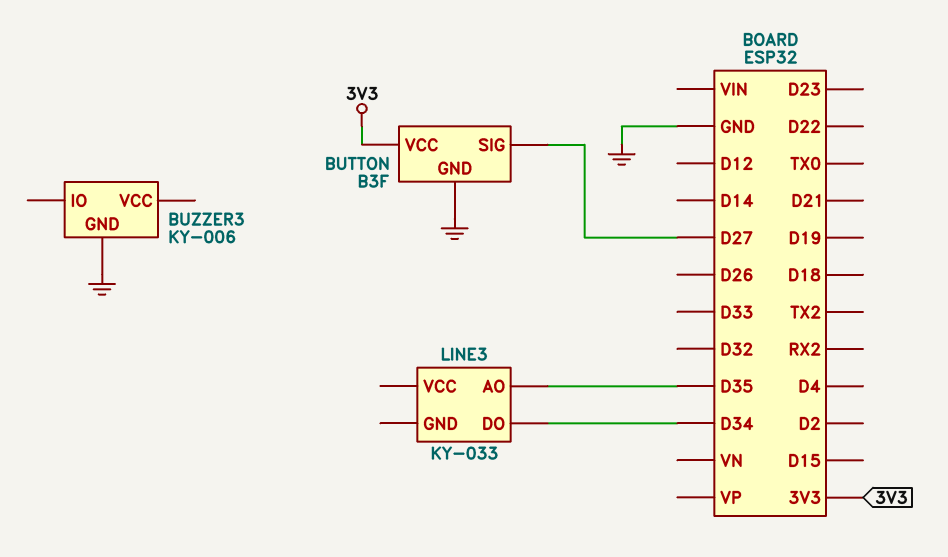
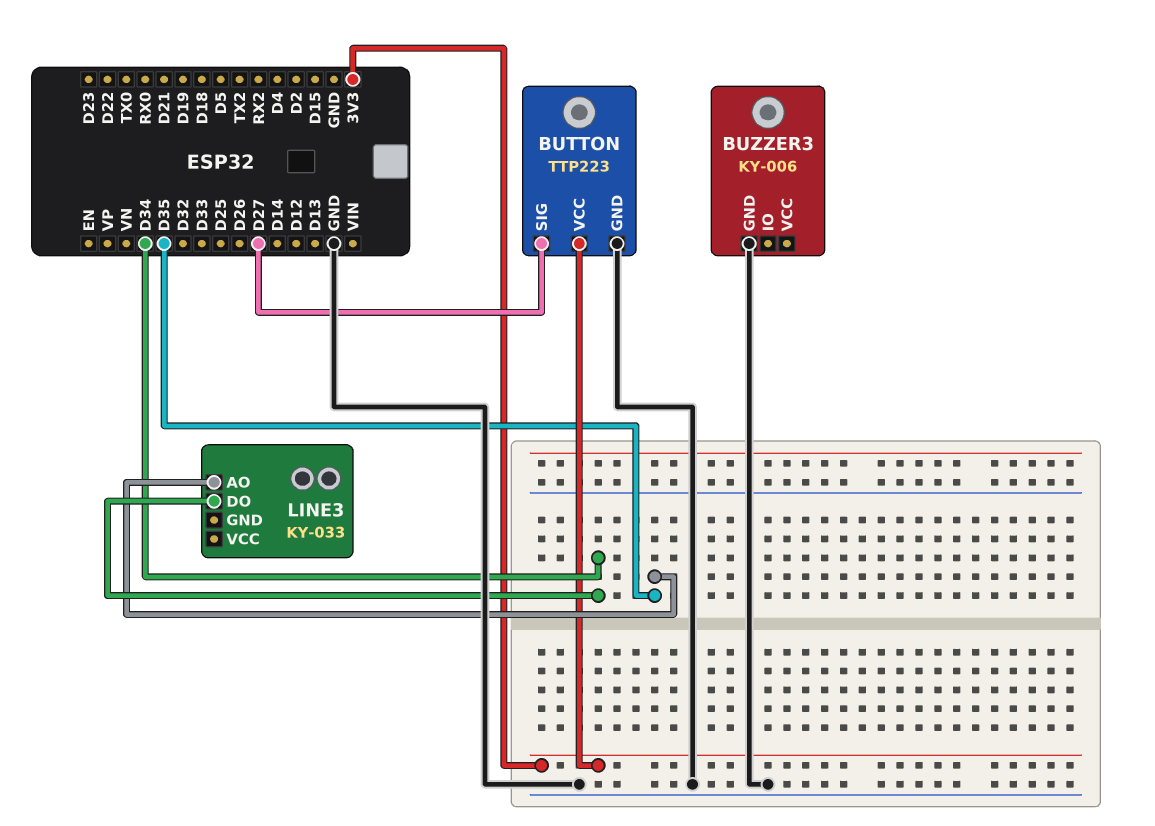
BUTTON: B3F -> TTP223

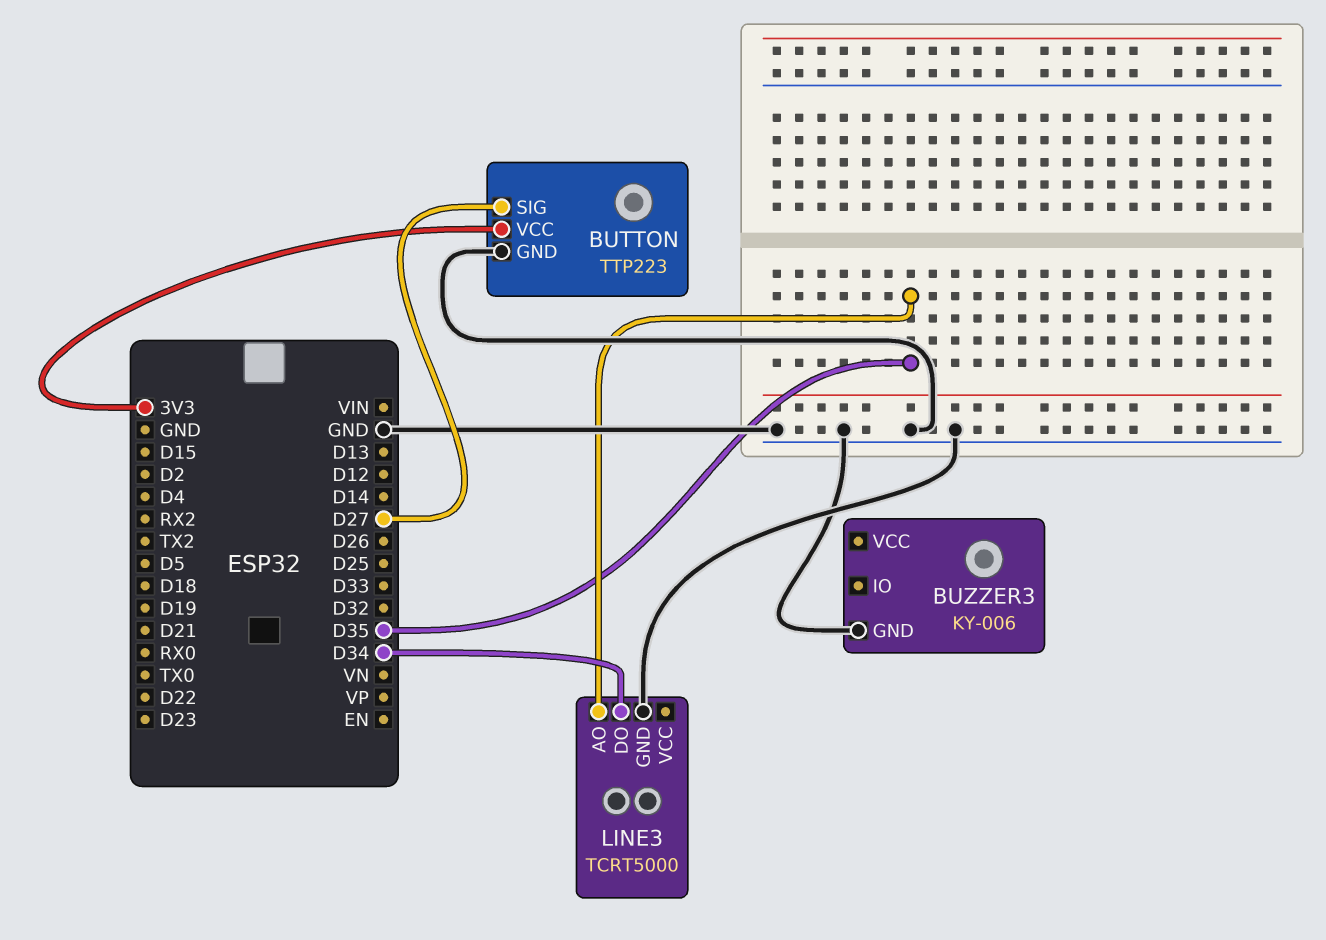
LINE3: KY-033 -> TCRT5000
LINE3 pin GND: none -> GND

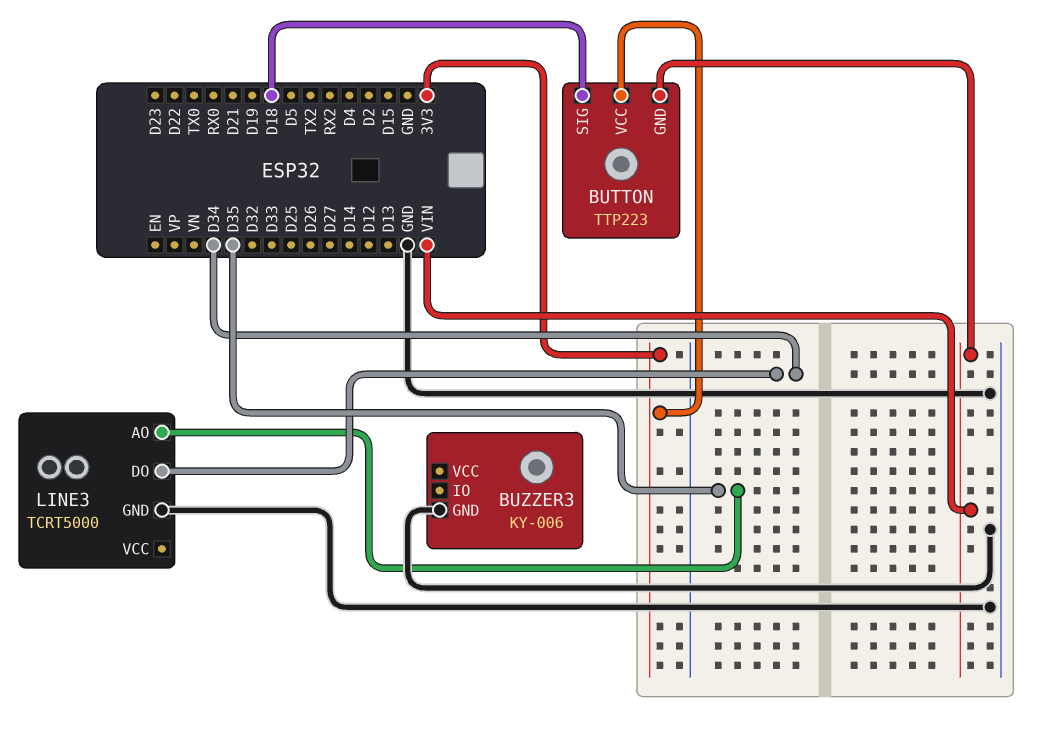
BUTTON pin GND: GND -> VIN
BUTTON pin SIG: D27 -> D18

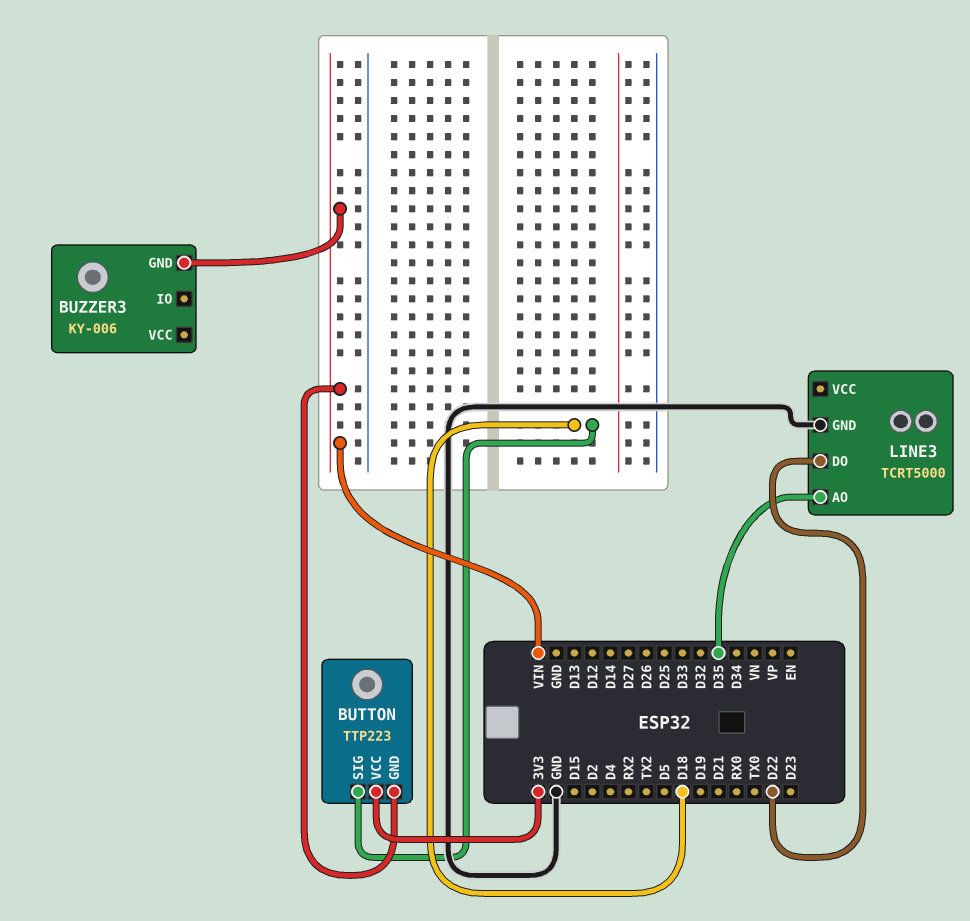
BUZZER3 pin GND: GND -> VIN
LINE3 pin DO: D34 -> D22

